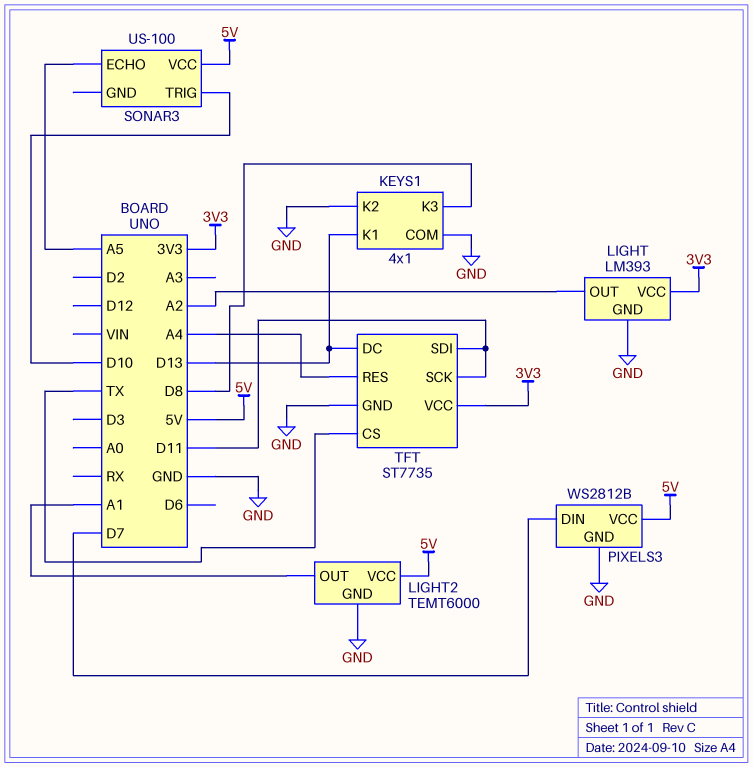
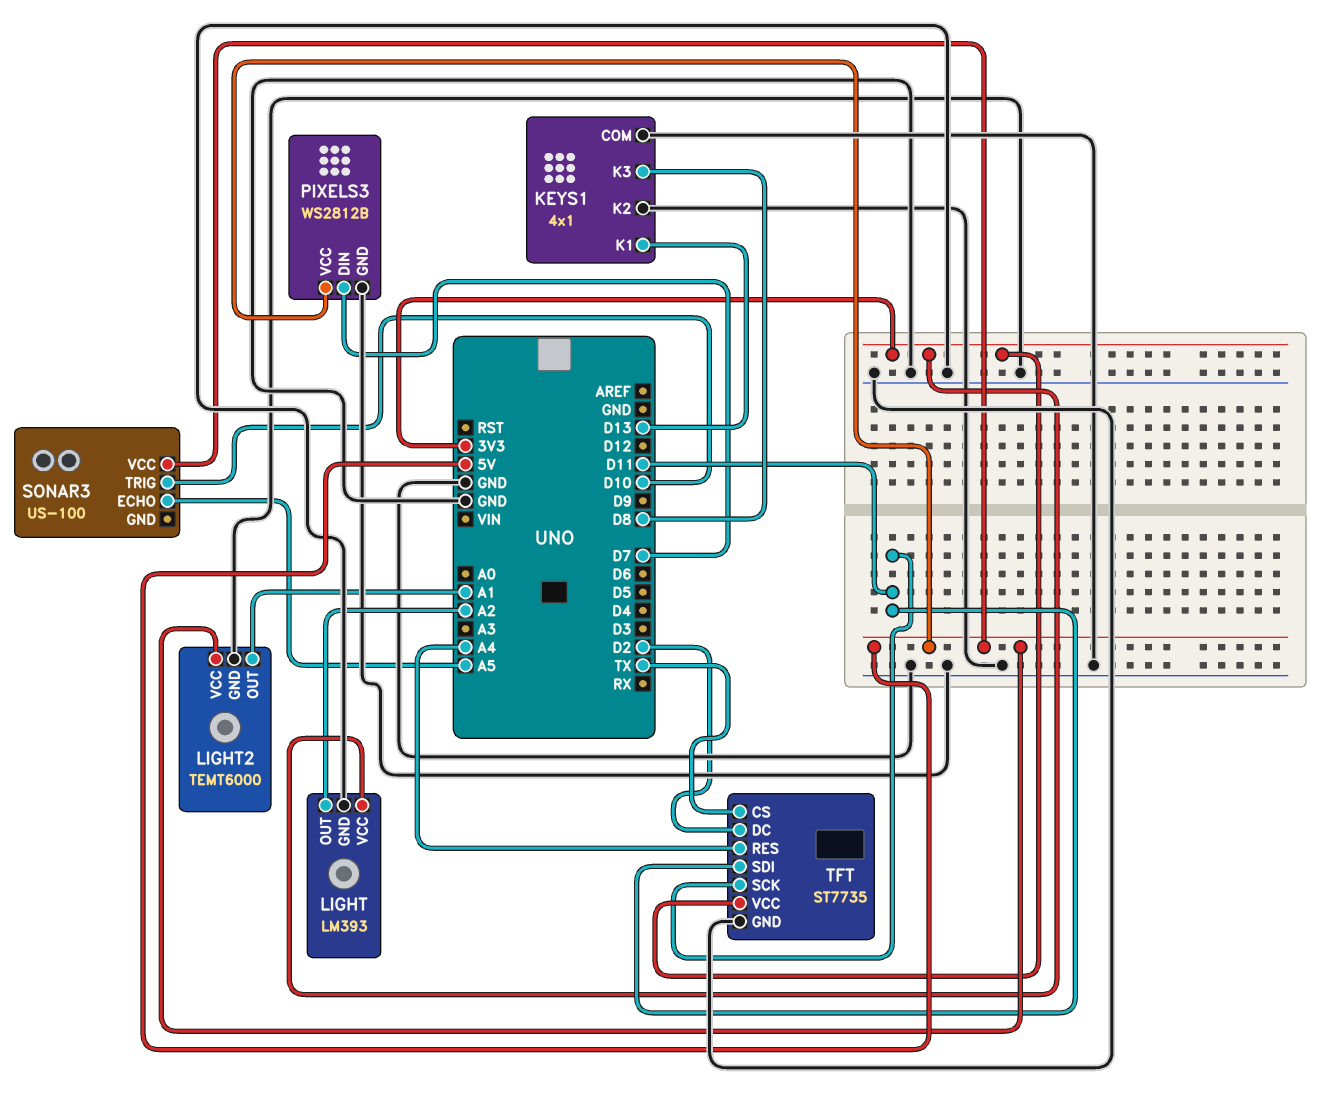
TFT pin DC: D13 -> D2

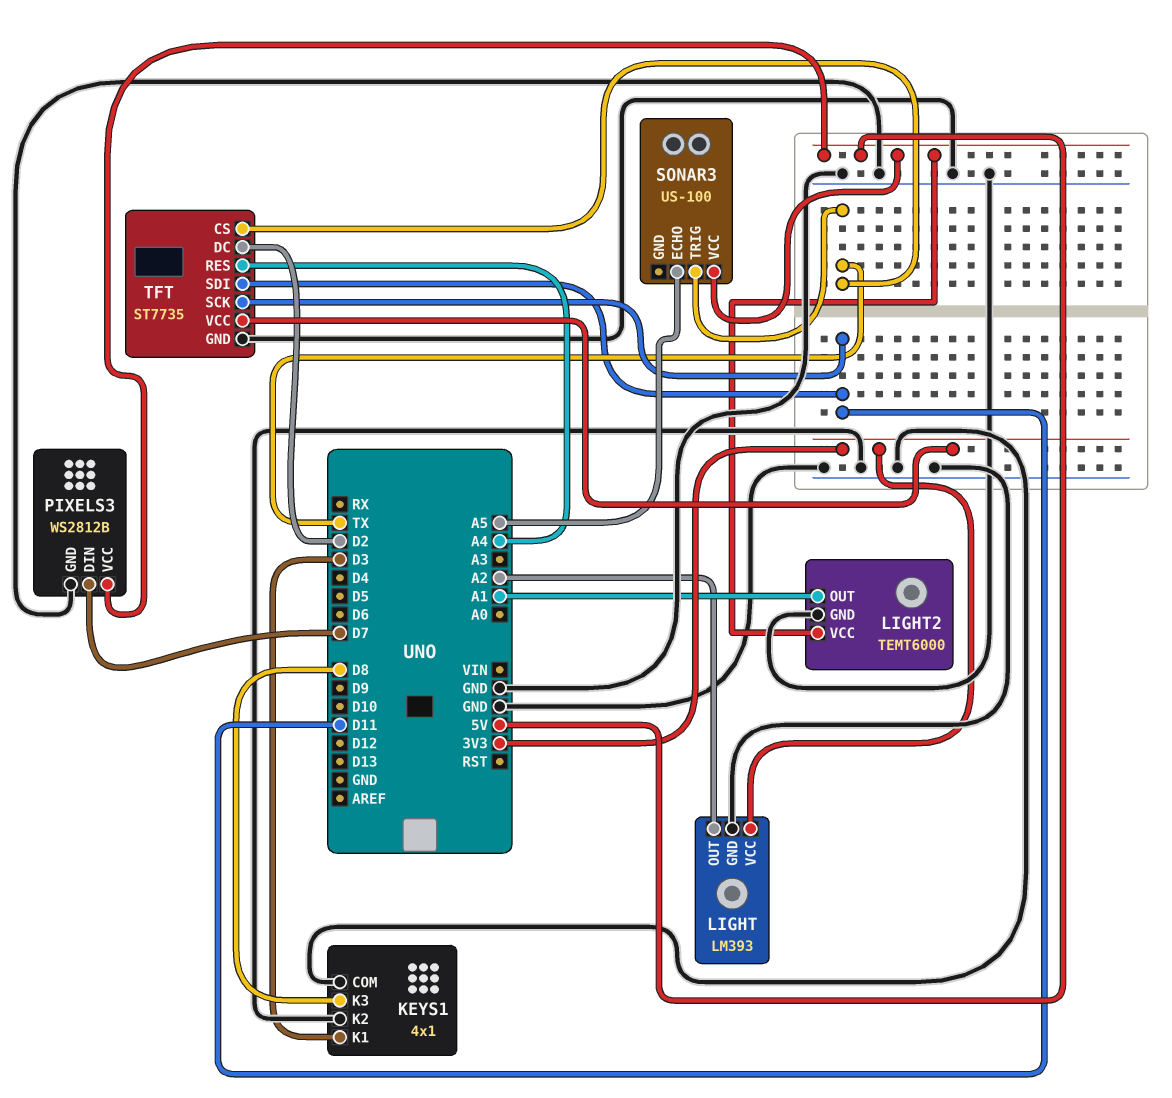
KEYS1 pin K1: D13 -> D3
SONAR3 pin TRIG: D10 -> TX

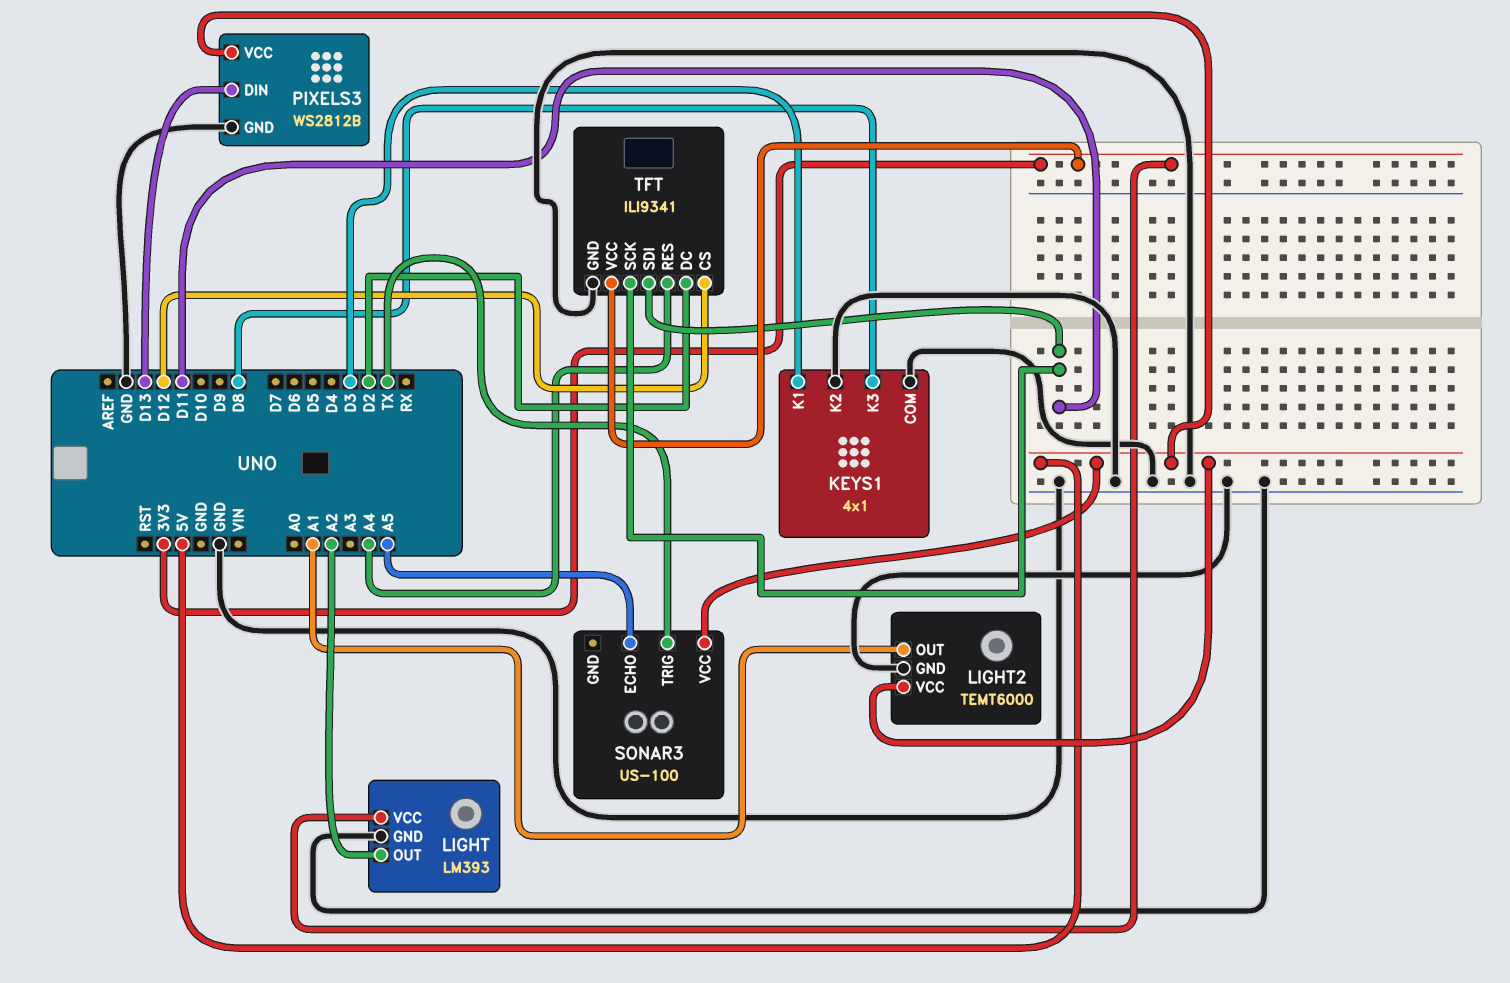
PIXELS3 pin DIN: D7 -> D13
TFT: ST7735 -> ILI9341
TFT pin CS: TX -> D12

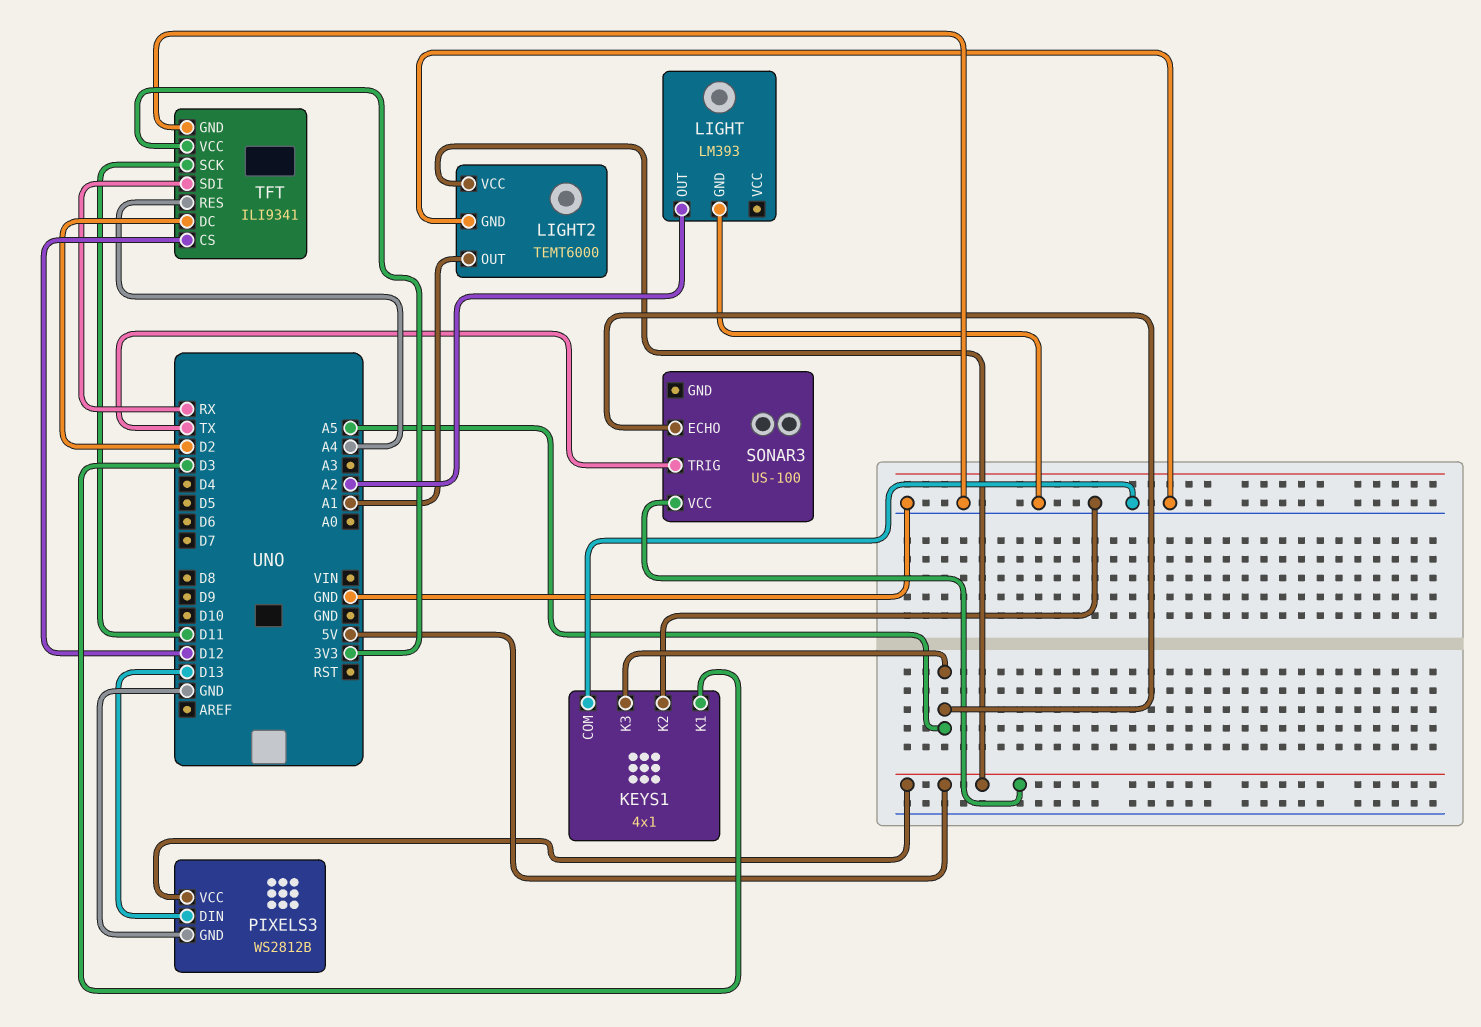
KEYS1 pin K3: D8 -> A5
LIGHT pin VCC: 3V3 -> none
TFT pin SDI: D11 -> RX

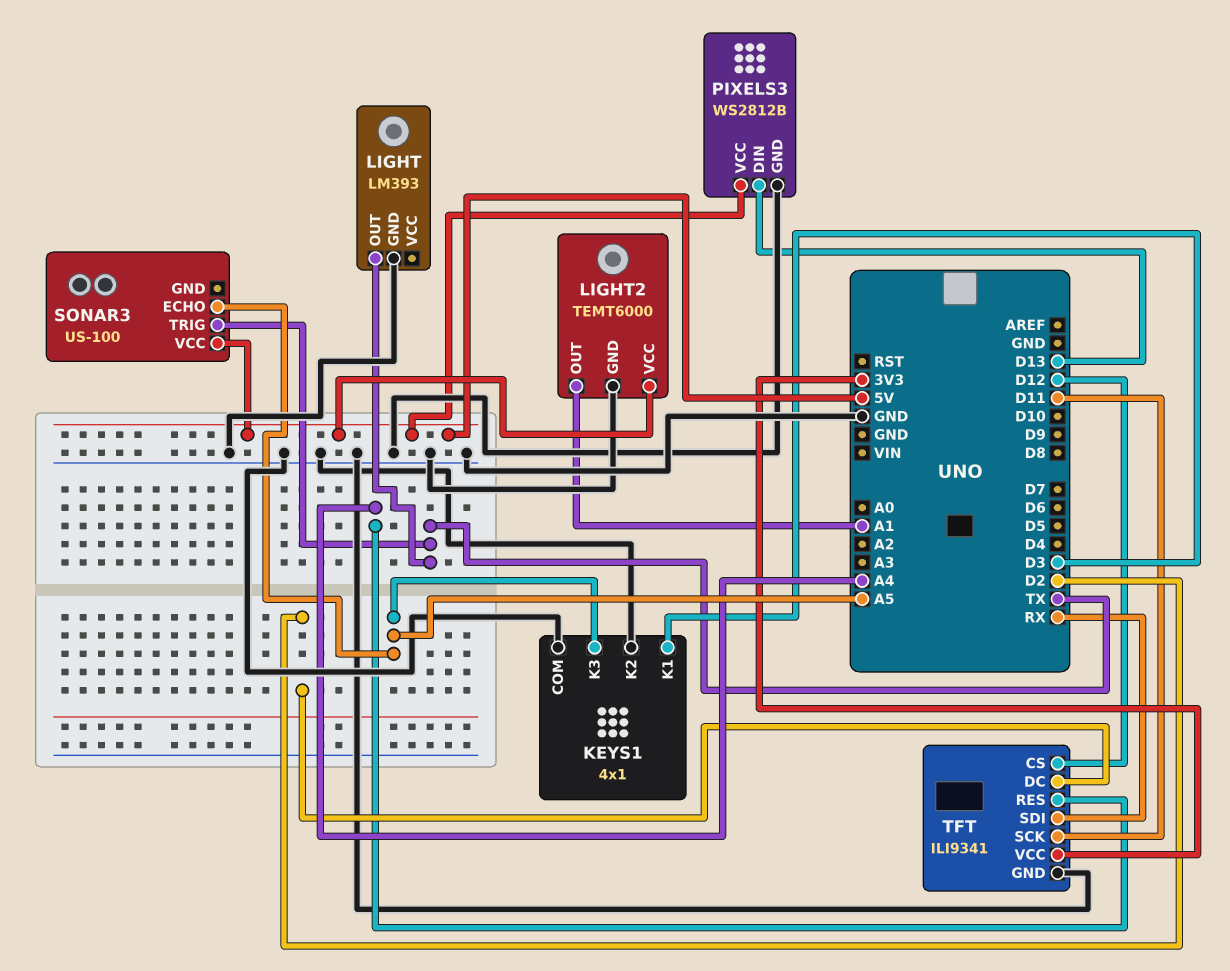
LIGHT pin OUT: A2 -> TX

